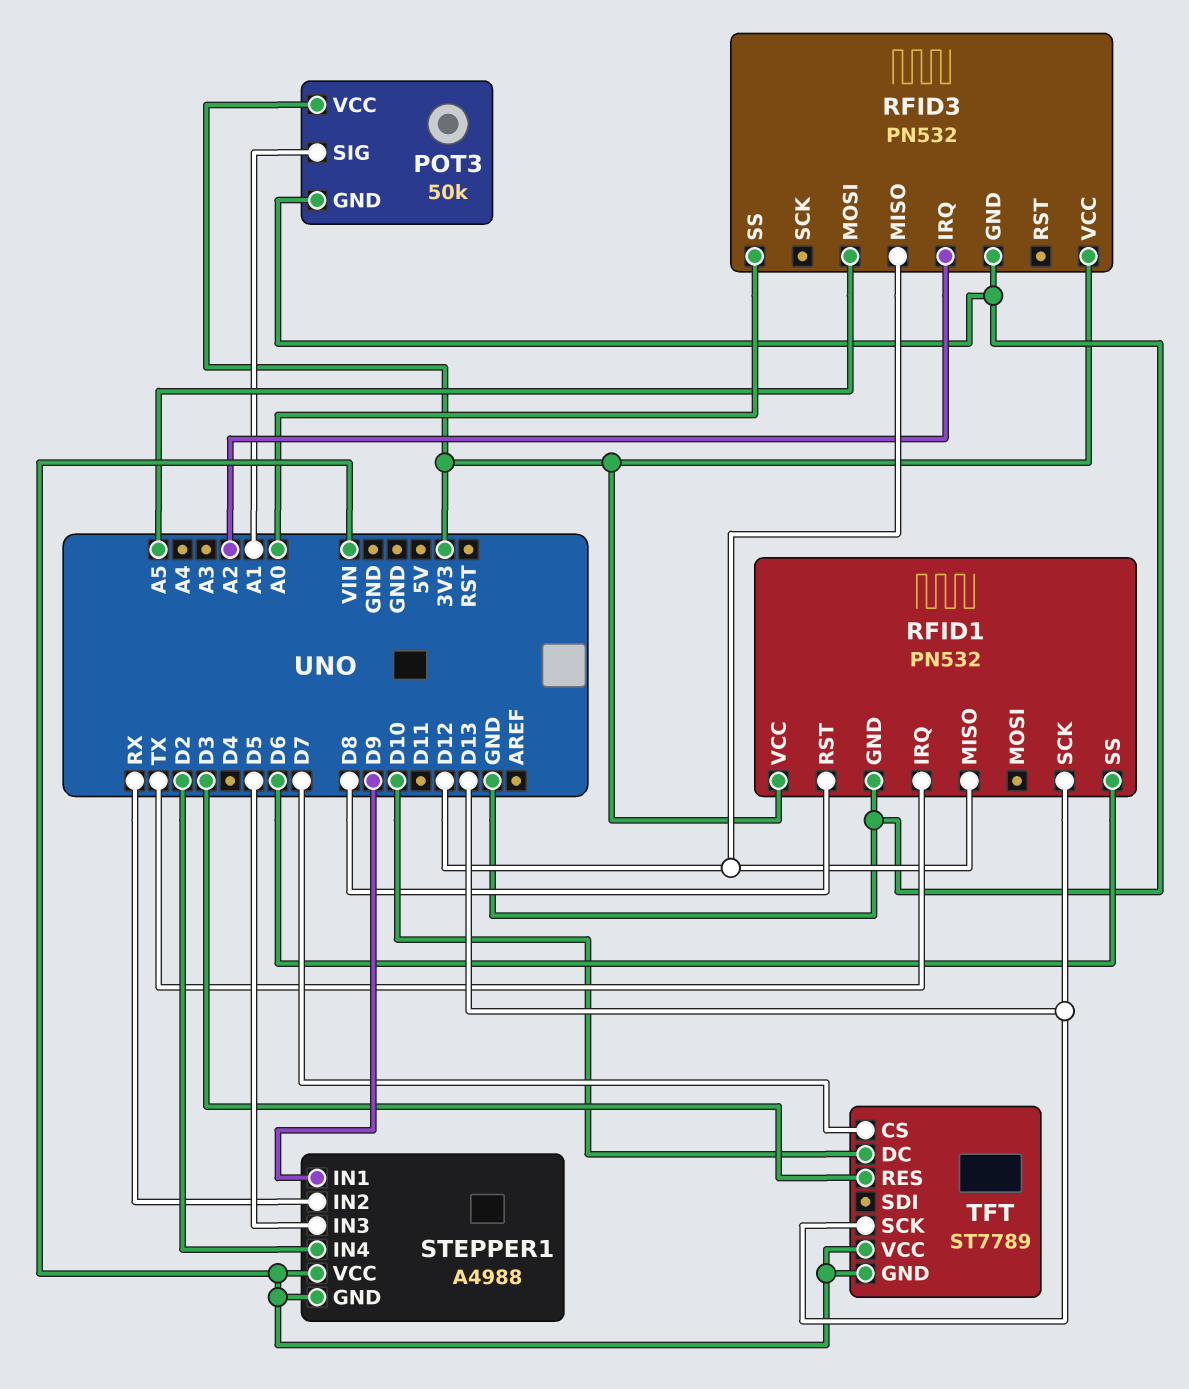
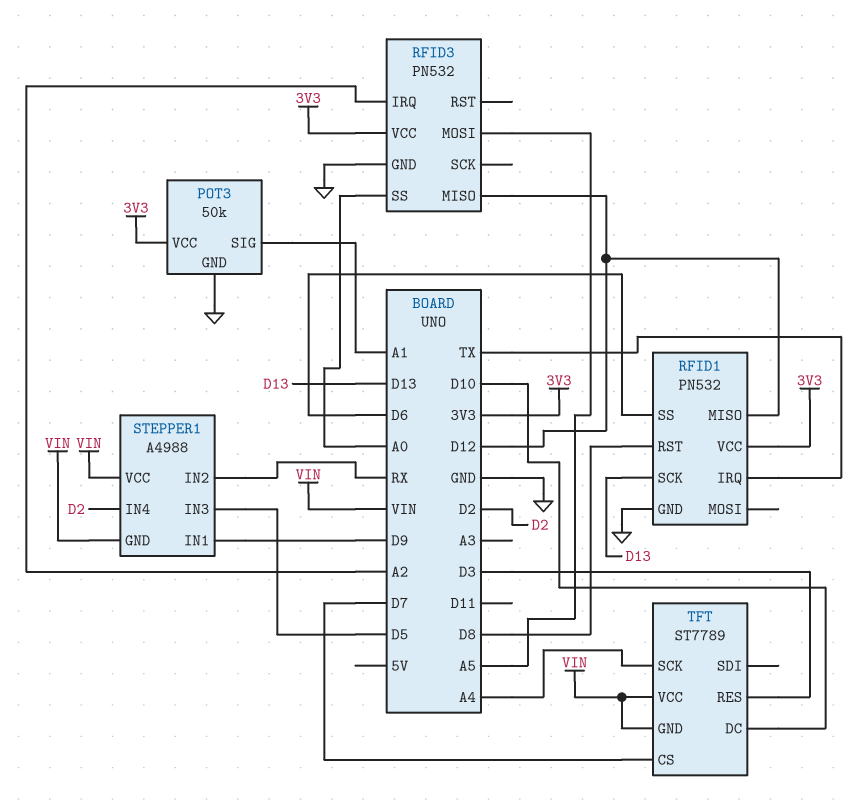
TFT pin SCK: D13 -> A4

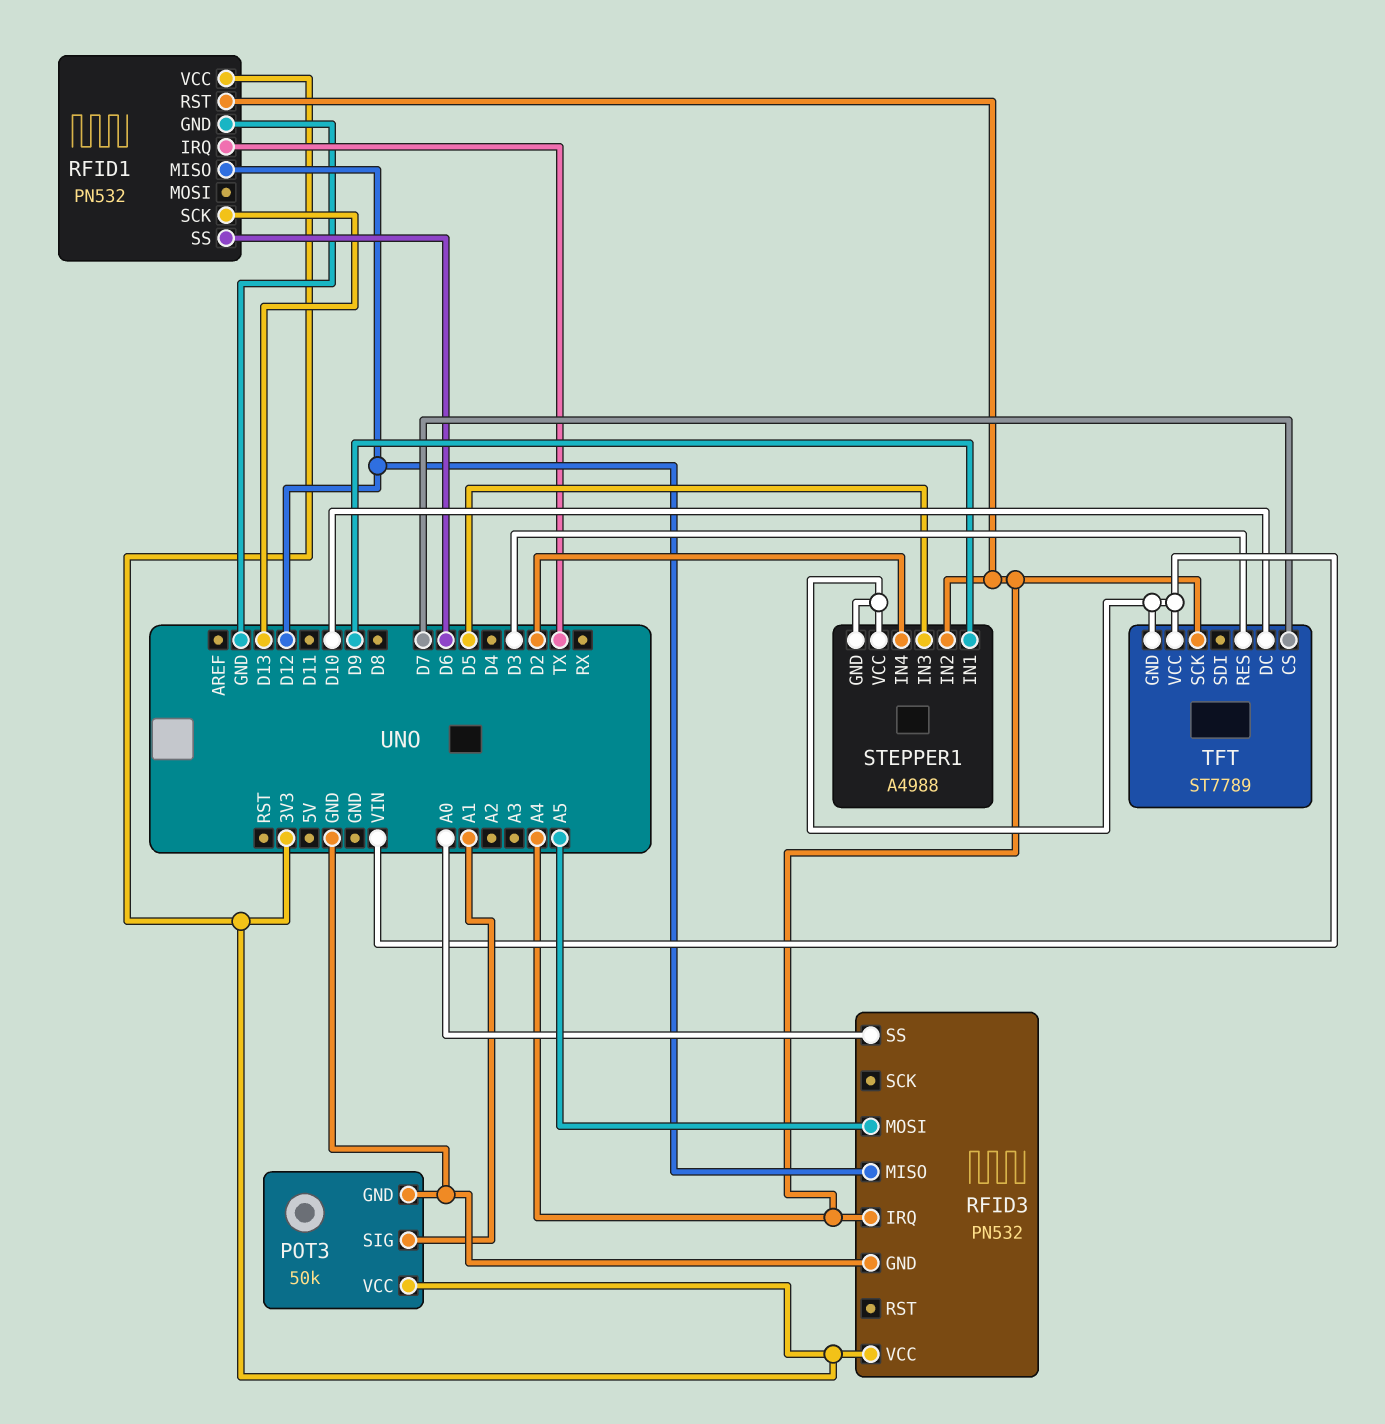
RFID1 pin RST: D8 -> A4
RFID3 pin IRQ: A2 -> A4
STEPPER1 pin IN2: RX -> A4

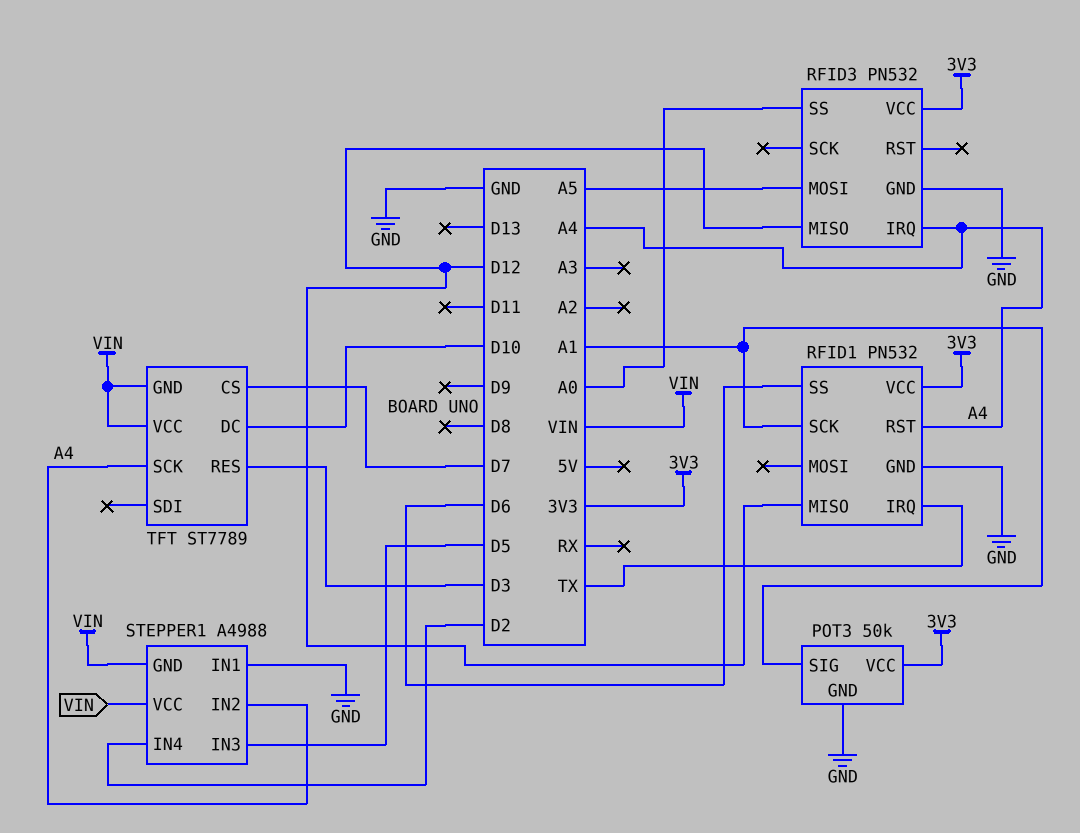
RFID1 pin SCK: D13 -> A1
STEPPER1 pin IN1: D9 -> GND

